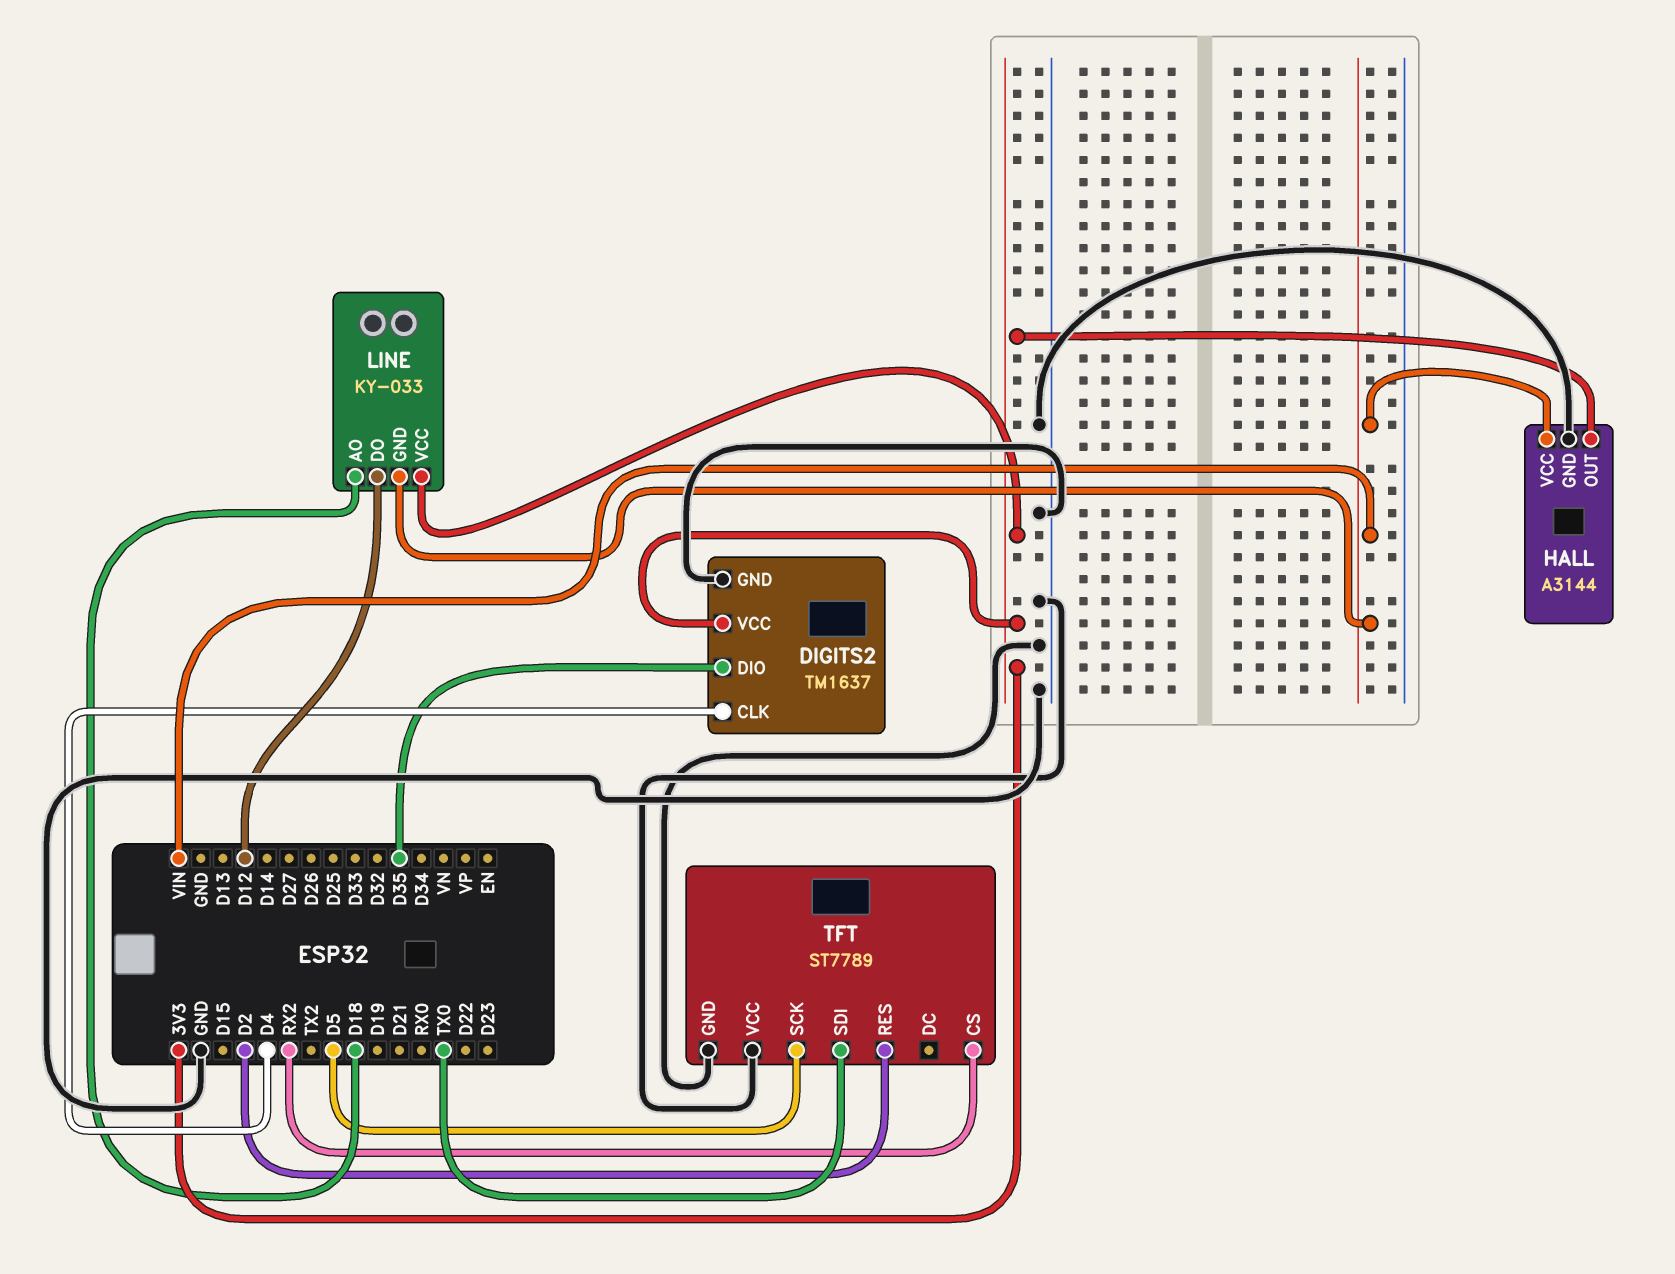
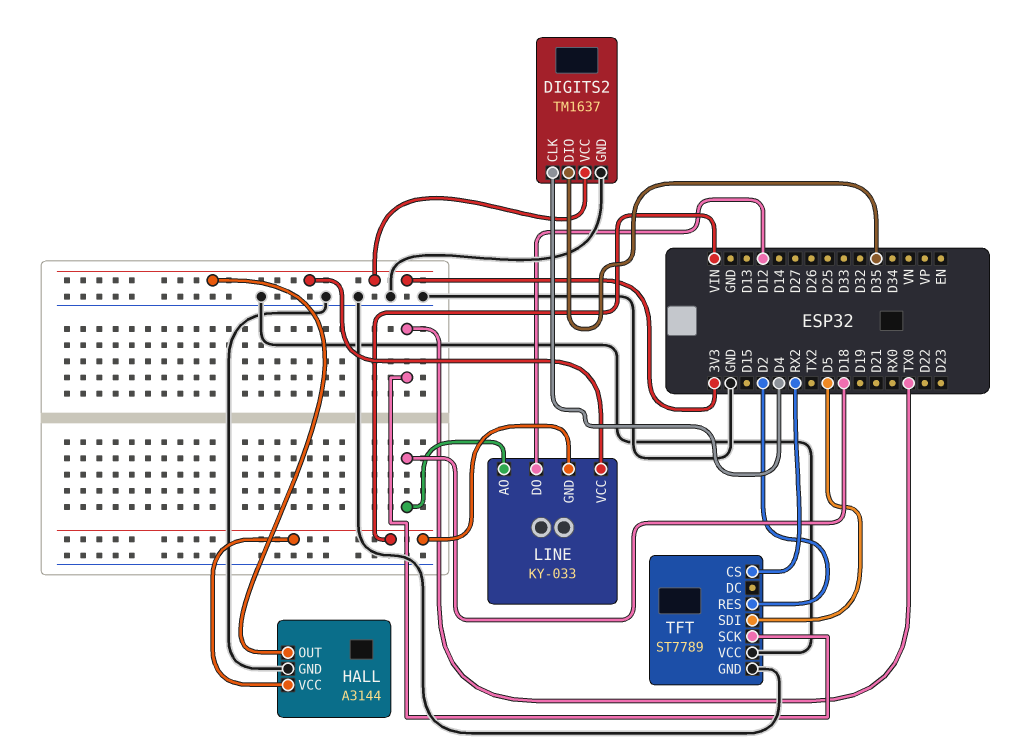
TFT pin SCK: D5 -> TX0
TFT pin SDI: TX0 -> D5

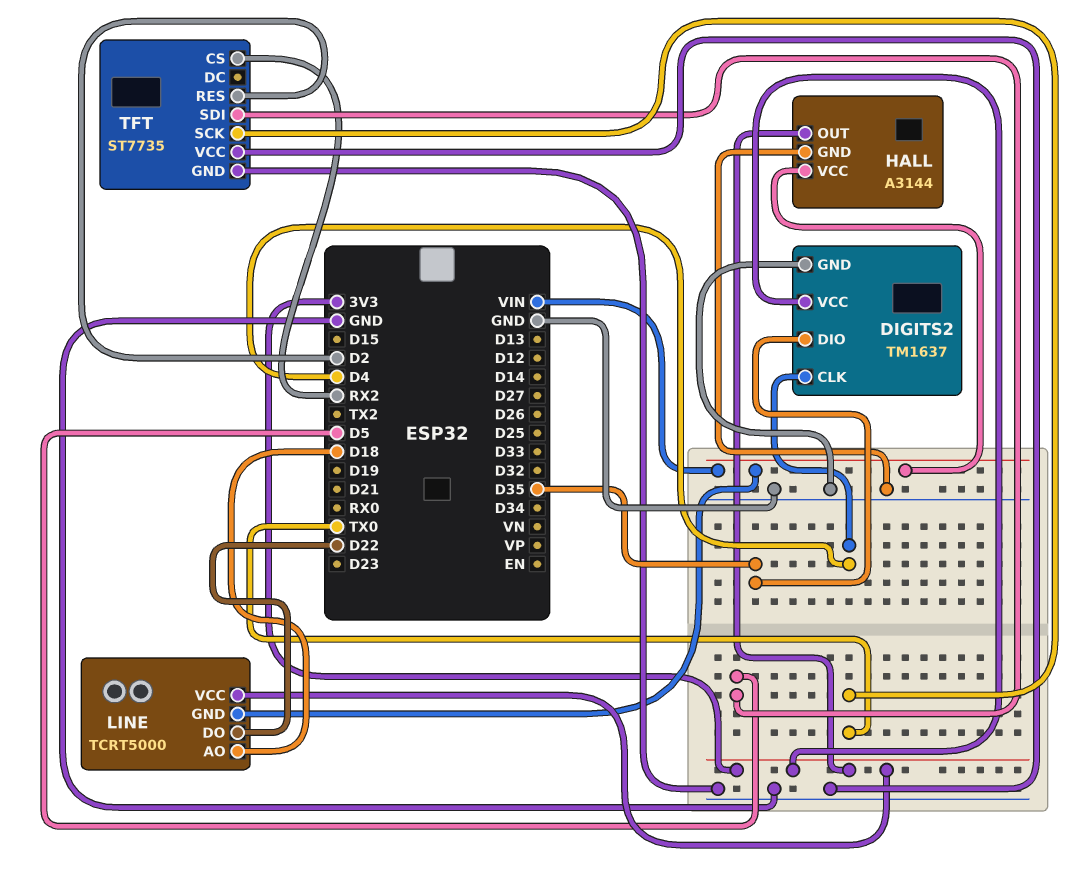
LINE: KY-033 -> TCRT5000
LINE pin DO: D12 -> D22
TFT: ST7789 -> ST7735

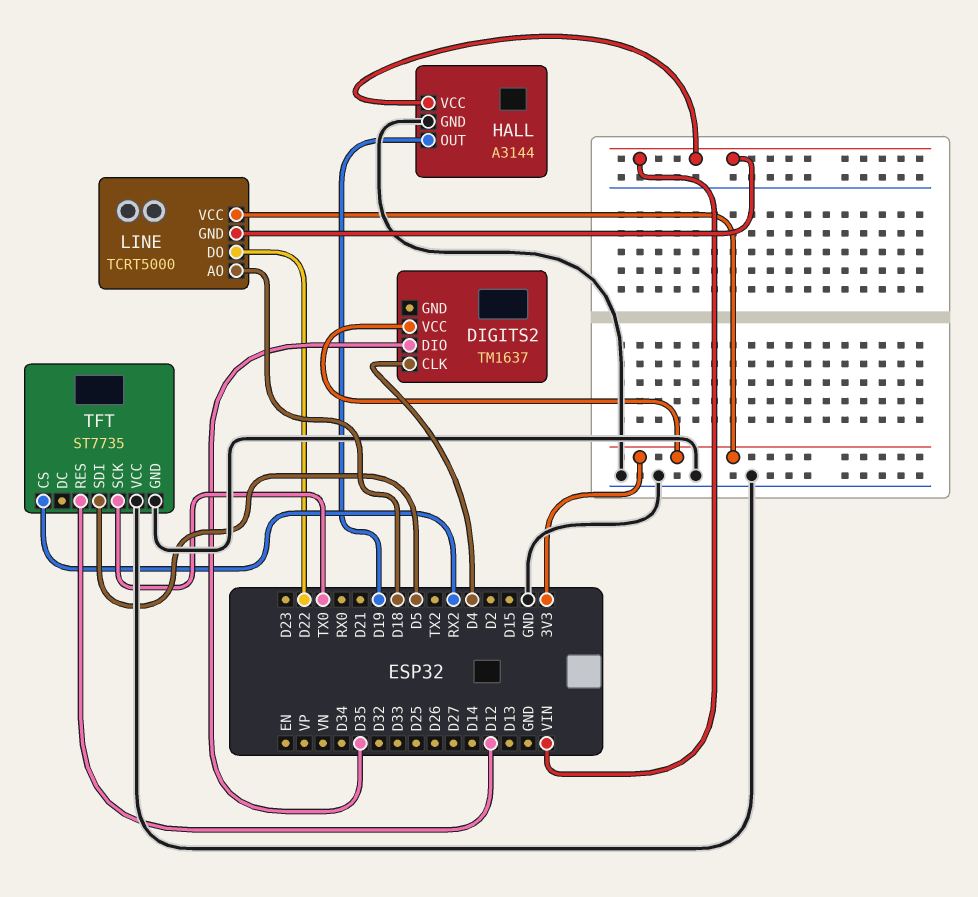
DIGITS2 pin GND: GND -> none
HALL pin OUT: 3V3 -> D19
TFT pin RES: D2 -> D12

